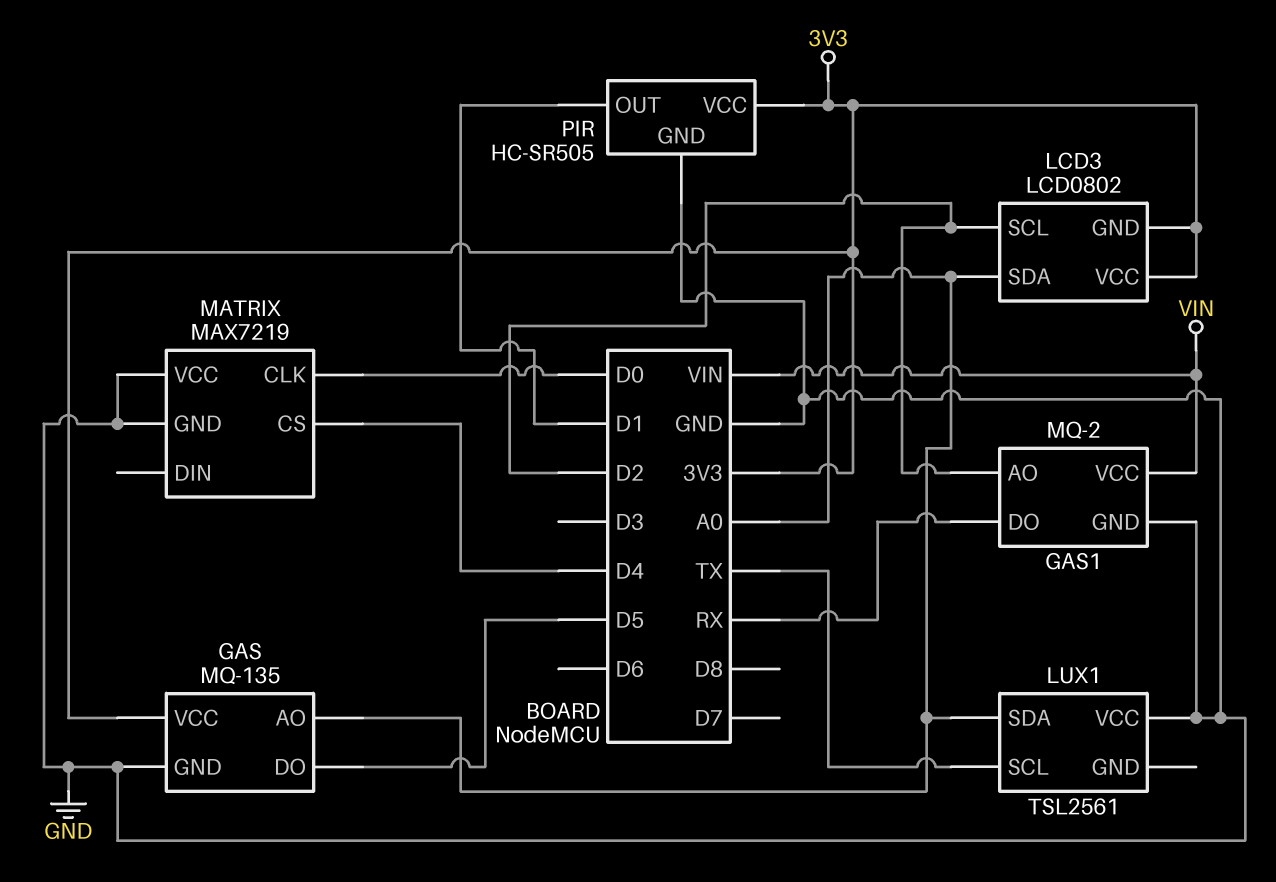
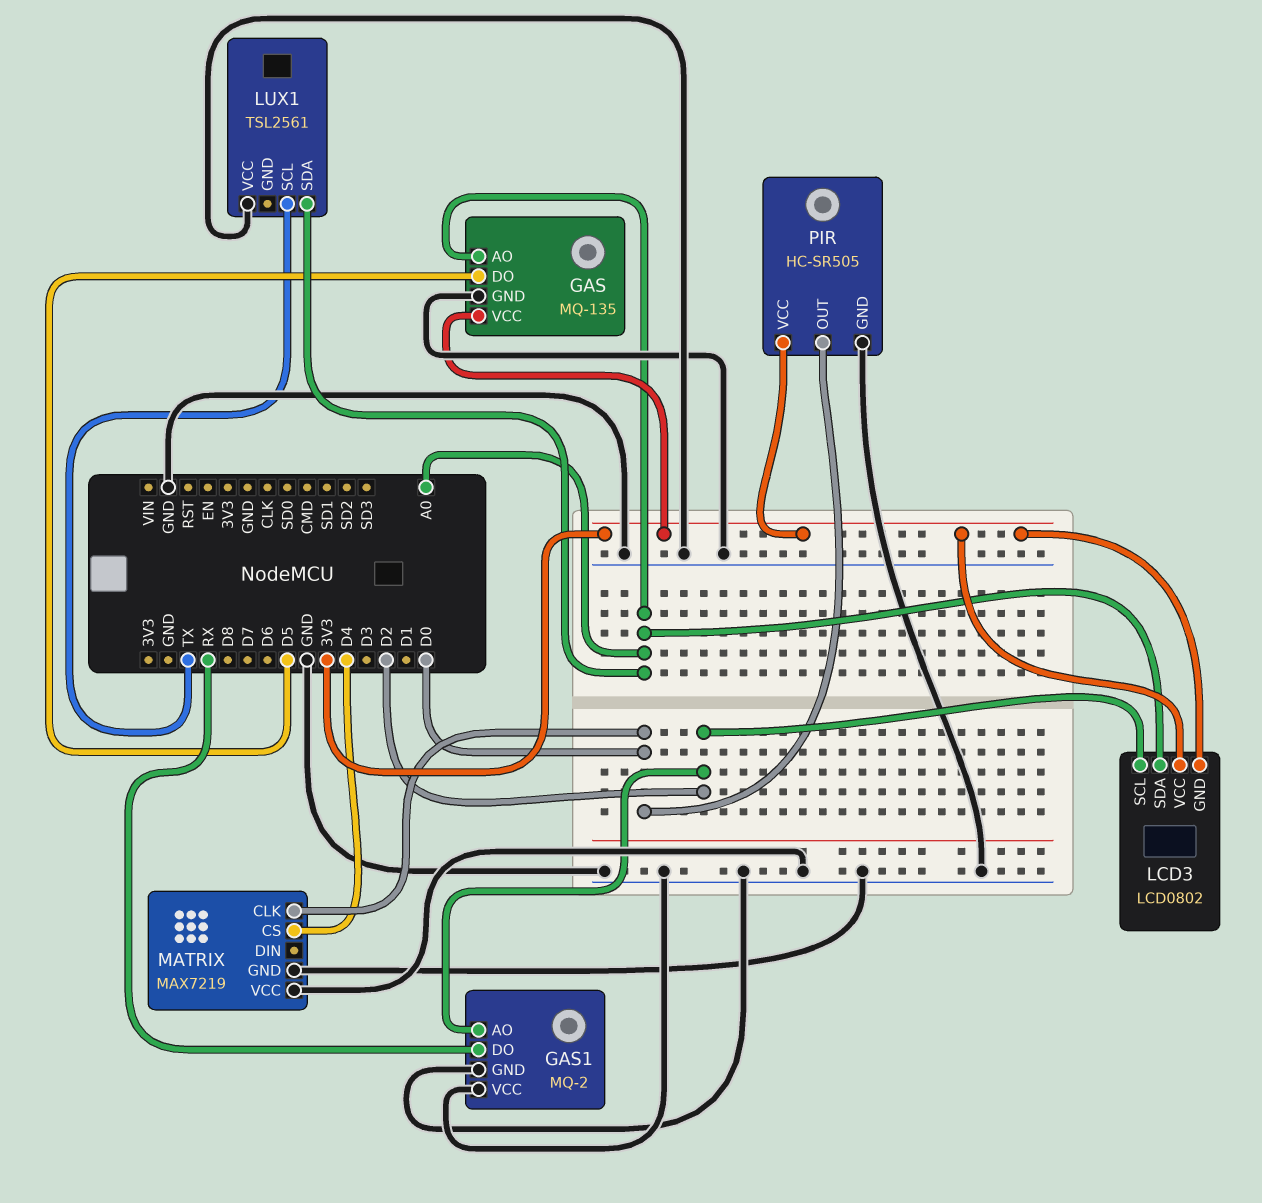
GAS1 pin VCC: VIN -> GND
PIR pin OUT: D1 -> D0

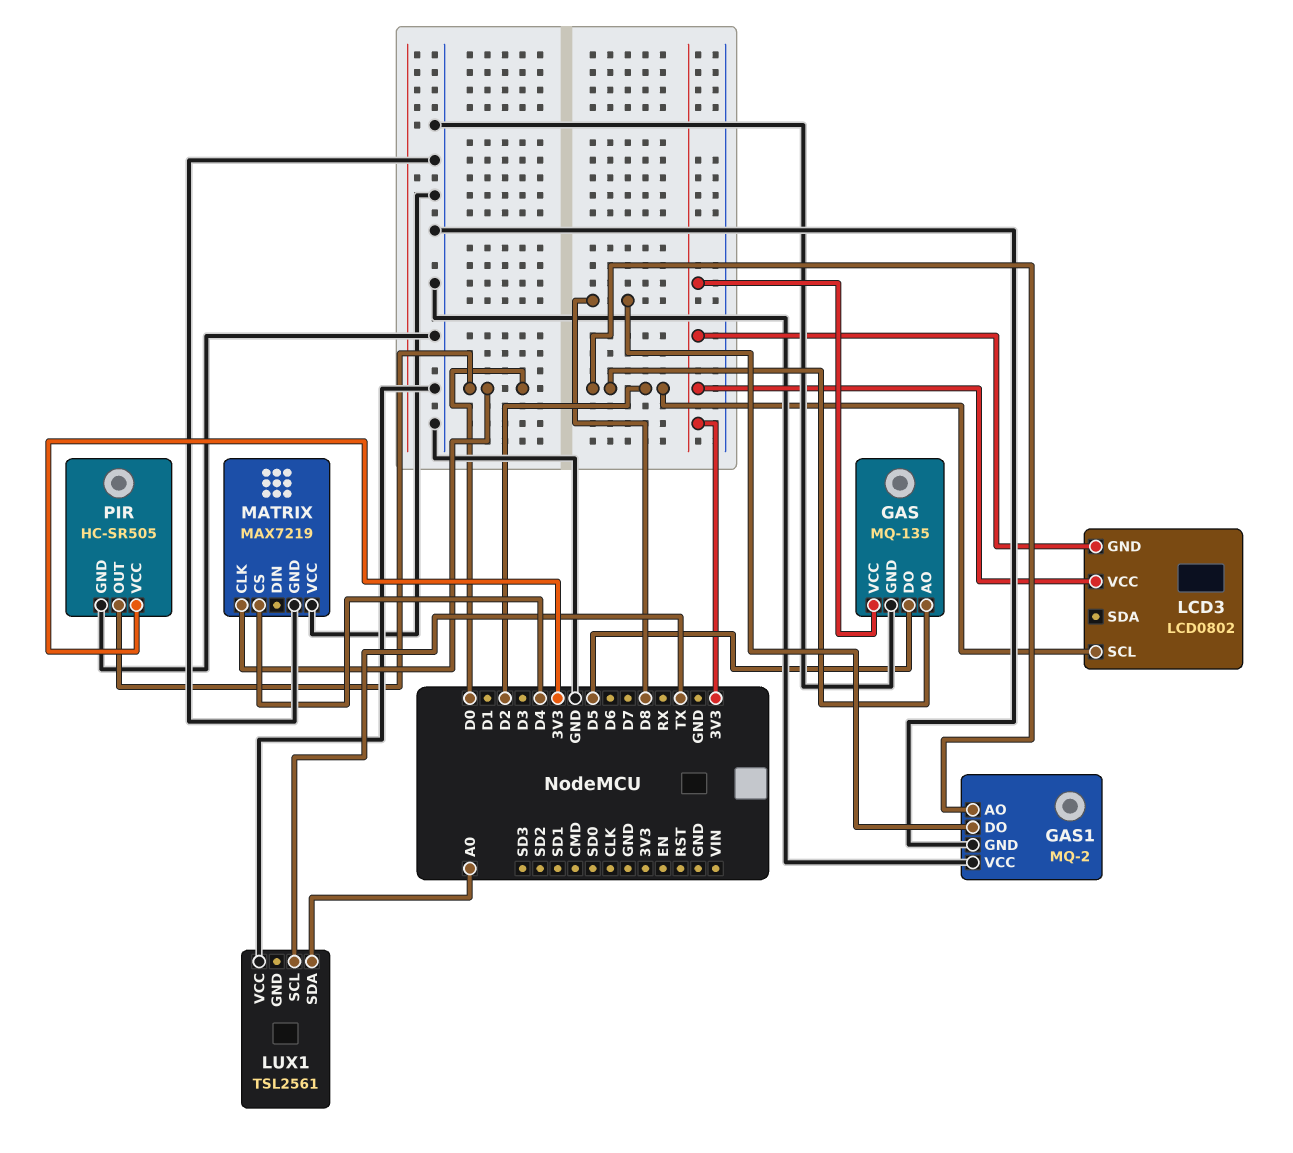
GAS pin AO: A0 -> D2
GAS1 pin DO: RX -> D8
LCD3 pin SDA: A0 -> none

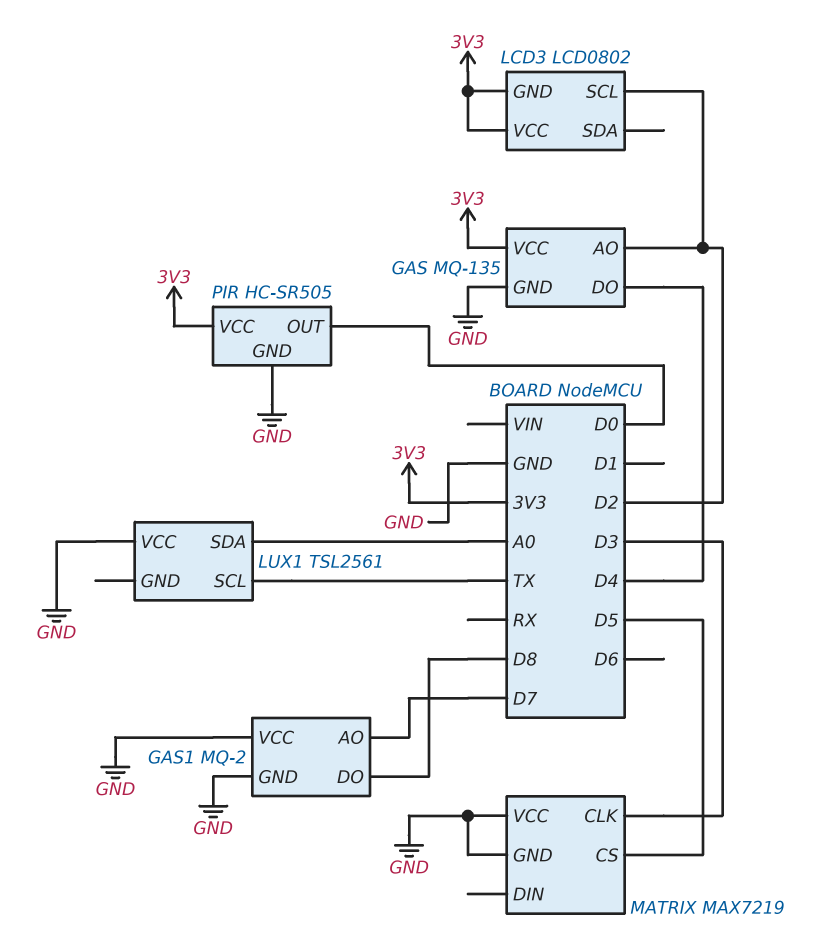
GAS pin DO: D5 -> D4
GAS1 pin AO: D2 -> D7
MATRIX pin CLK: D0 -> D3
MATRIX pin CS: D4 -> D5

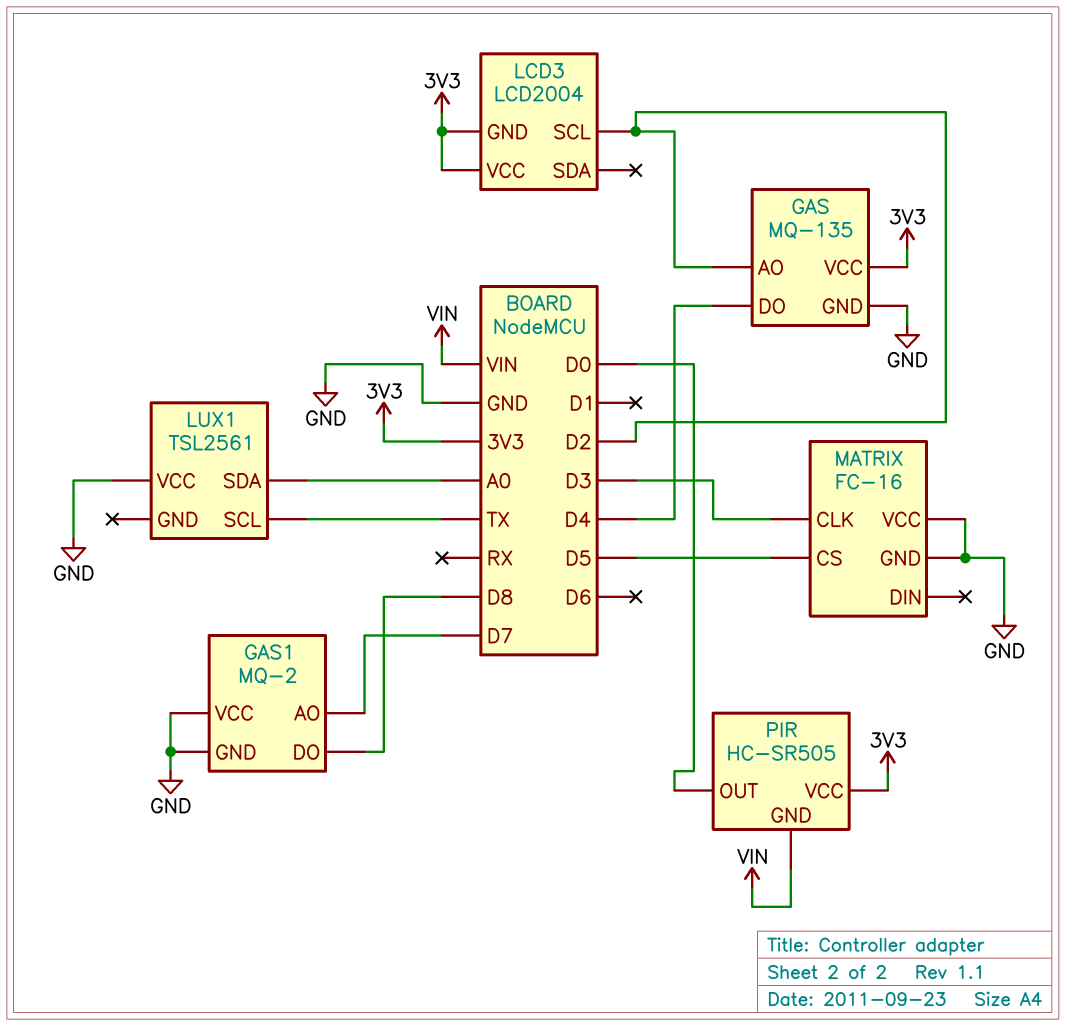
LCD3: LCD0802 -> LCD2004
MATRIX: MAX7219 -> FC-16
PIR pin GND: GND -> VIN

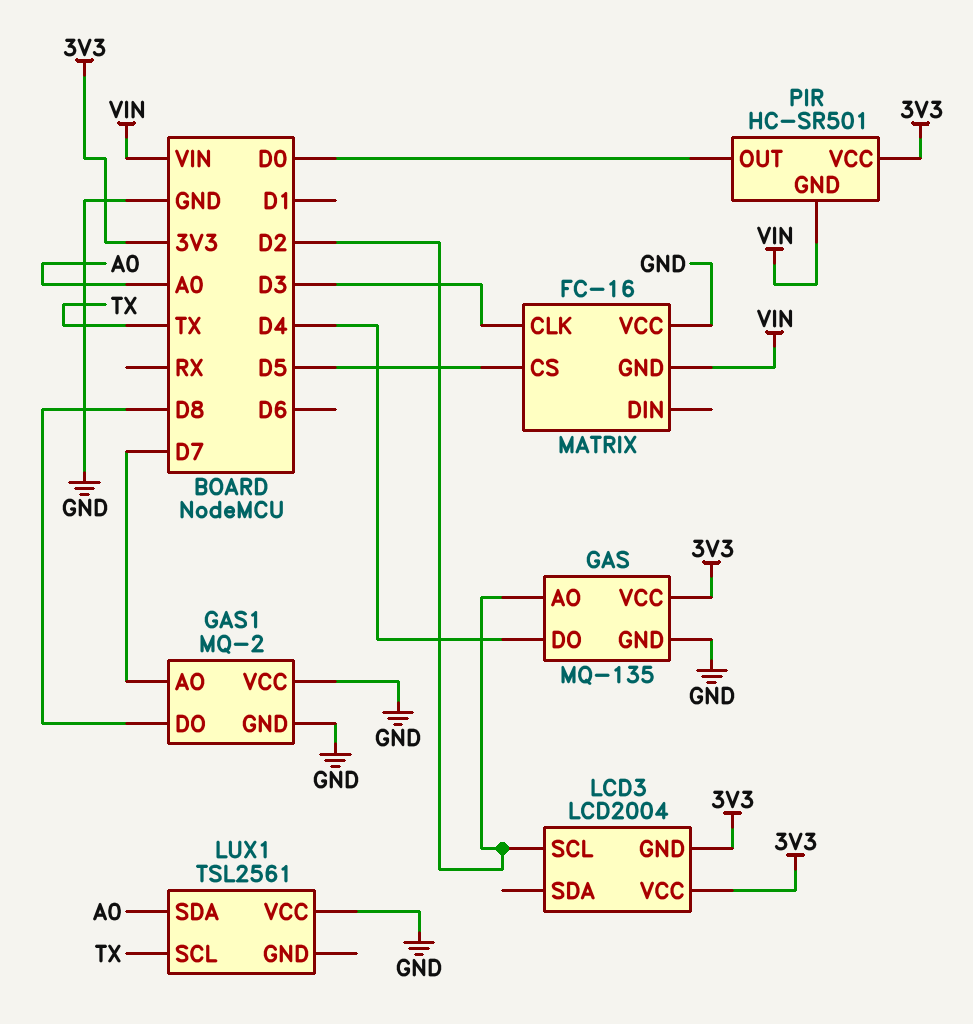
MATRIX pin GND: GND -> VIN
PIR: HC-SR505 -> HC-SR501

